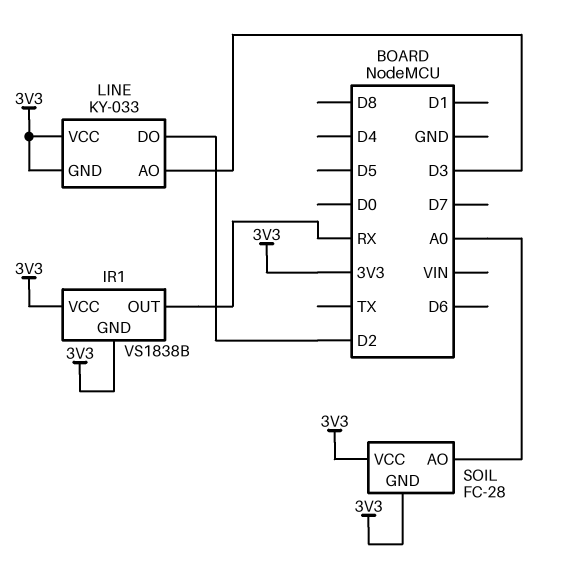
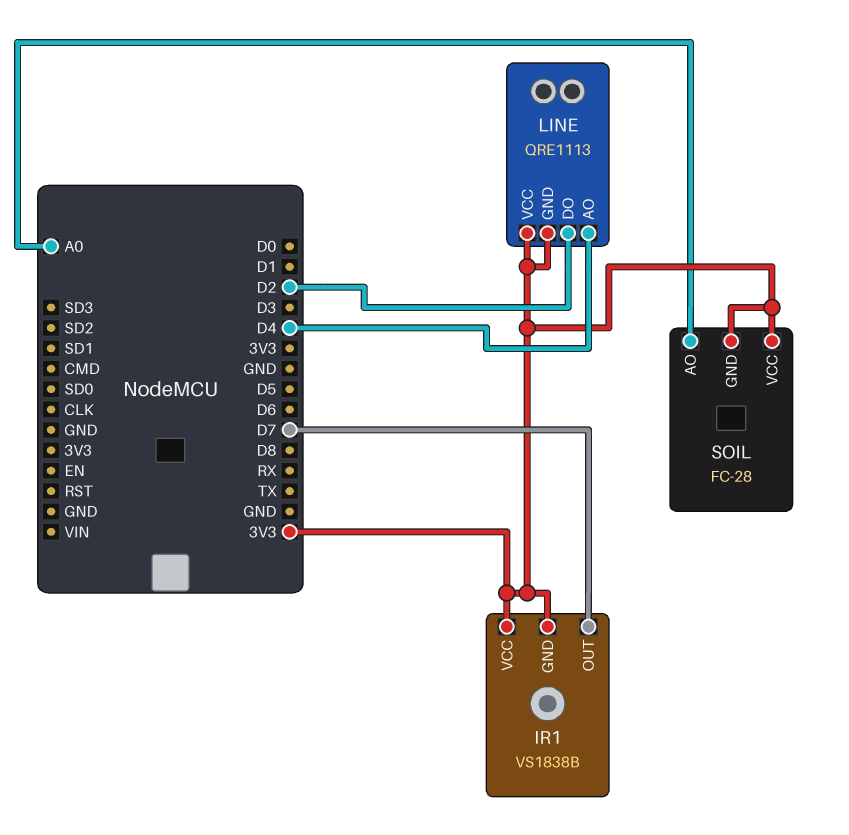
IR1 pin OUT: RX -> D7
LINE: KY-033 -> QRE1113
LINE pin AO: D3 -> D4

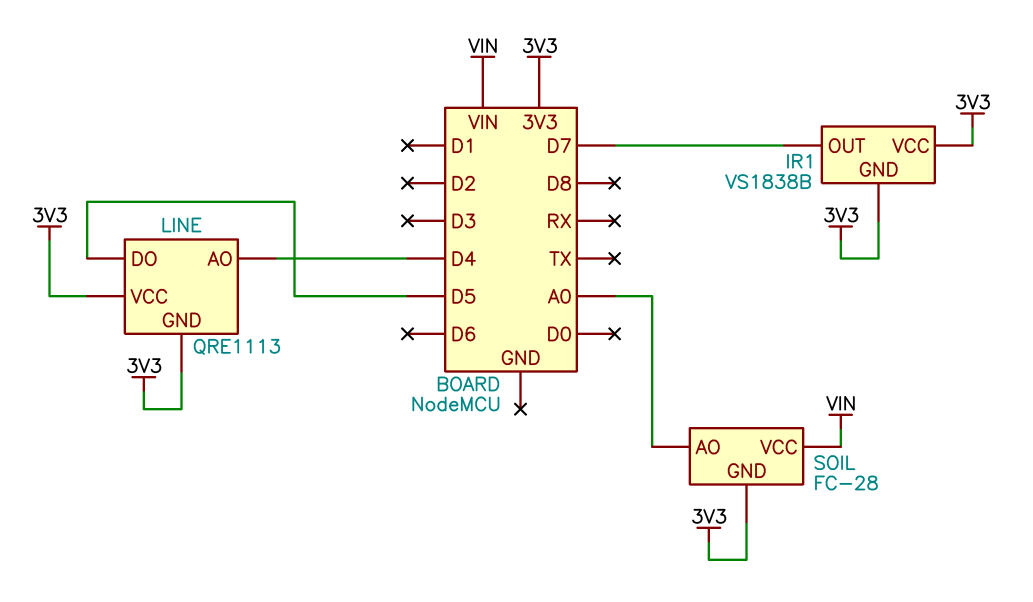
LINE pin DO: D2 -> D5
SOIL pin VCC: 3V3 -> VIN

